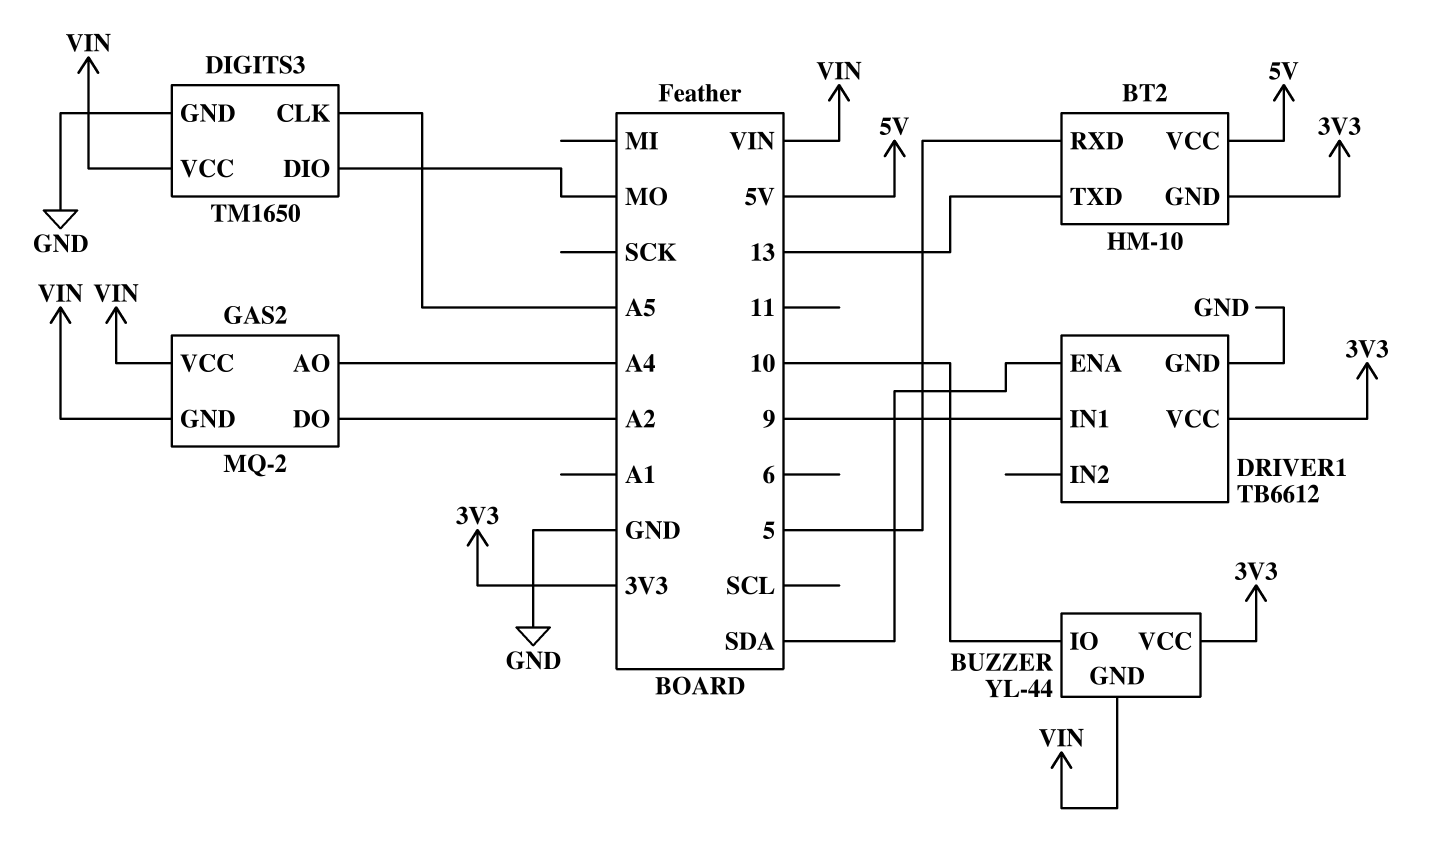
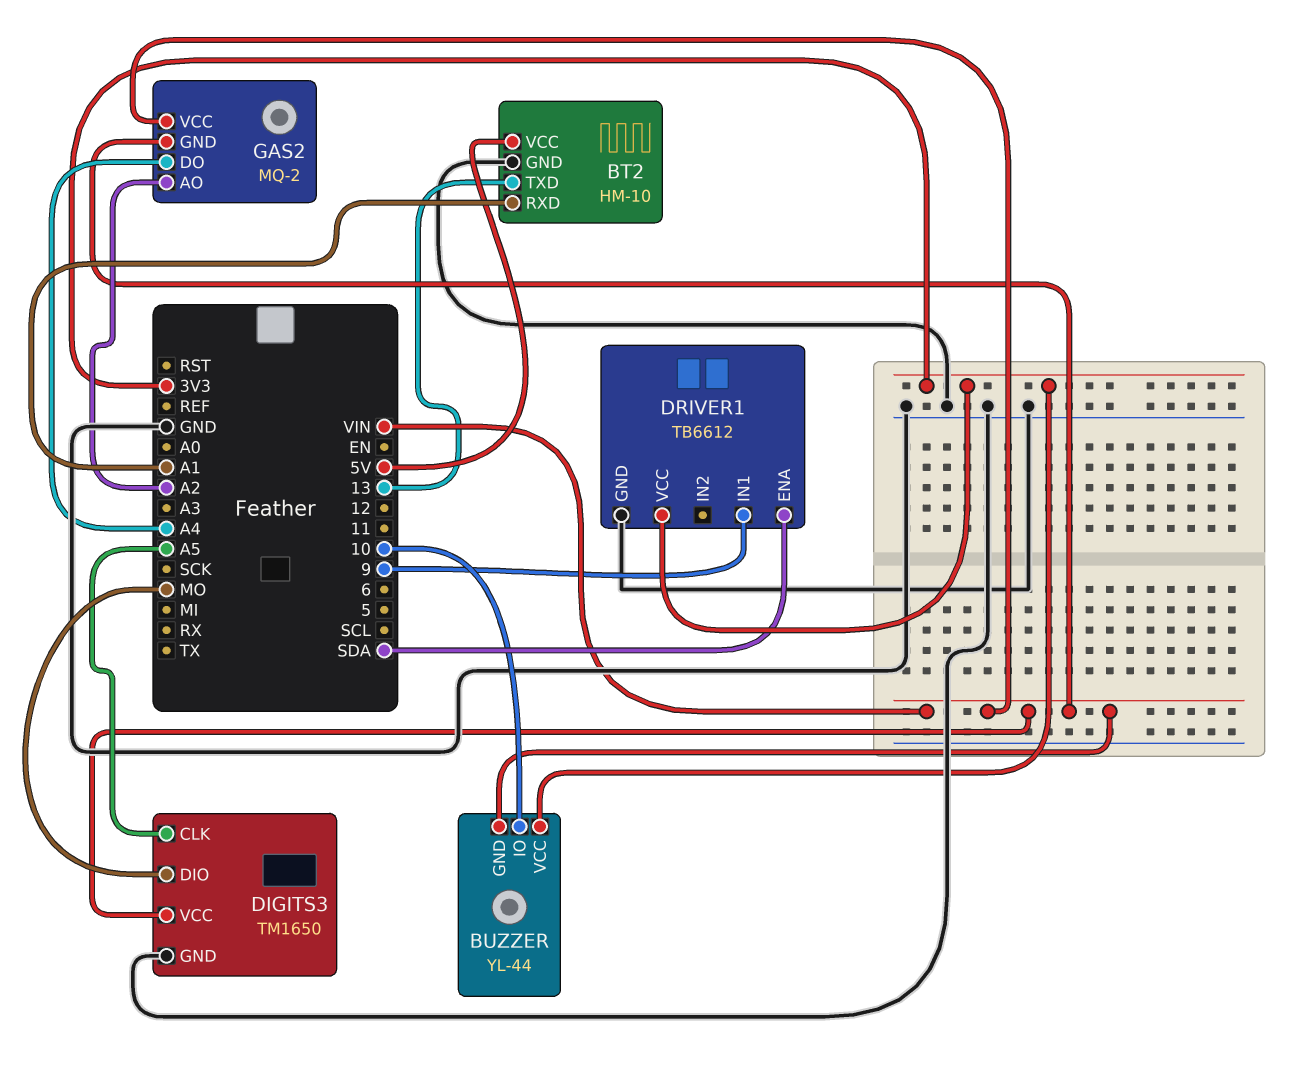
BT2 pin GND: 3V3 -> GND
BT2 pin RXD: 5 -> A1
GAS2 pin AO: A4 -> A2
GAS2 pin DO: A2 -> A4

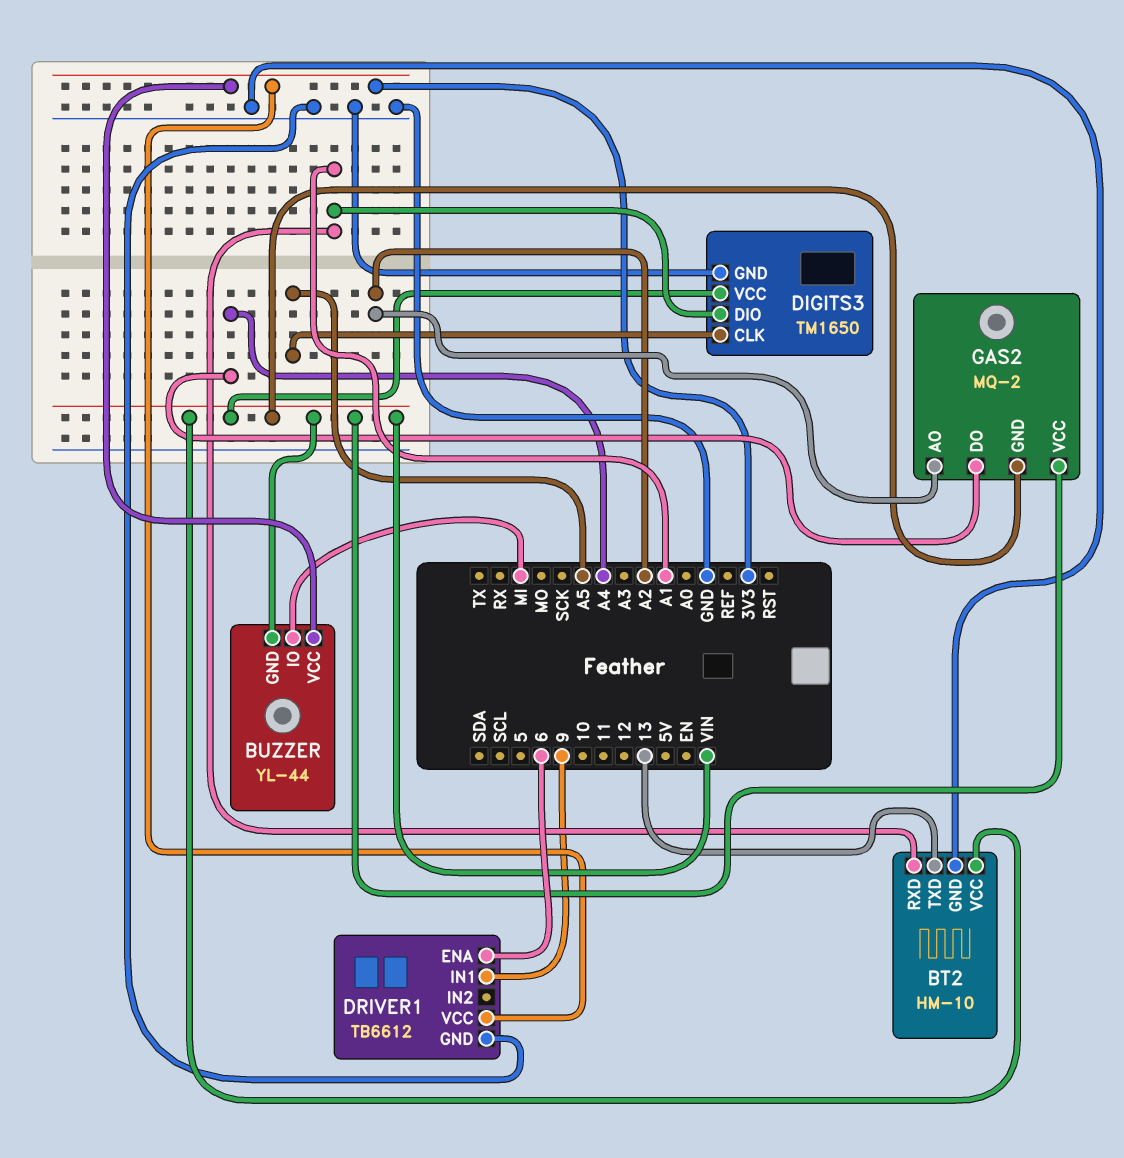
BT2 pin VCC: 5V -> VIN
BUZZER pin IO: 10 -> MI
DIGITS3 pin DIO: MO -> A1
DRIVER1 pin ENA: SDA -> 6

